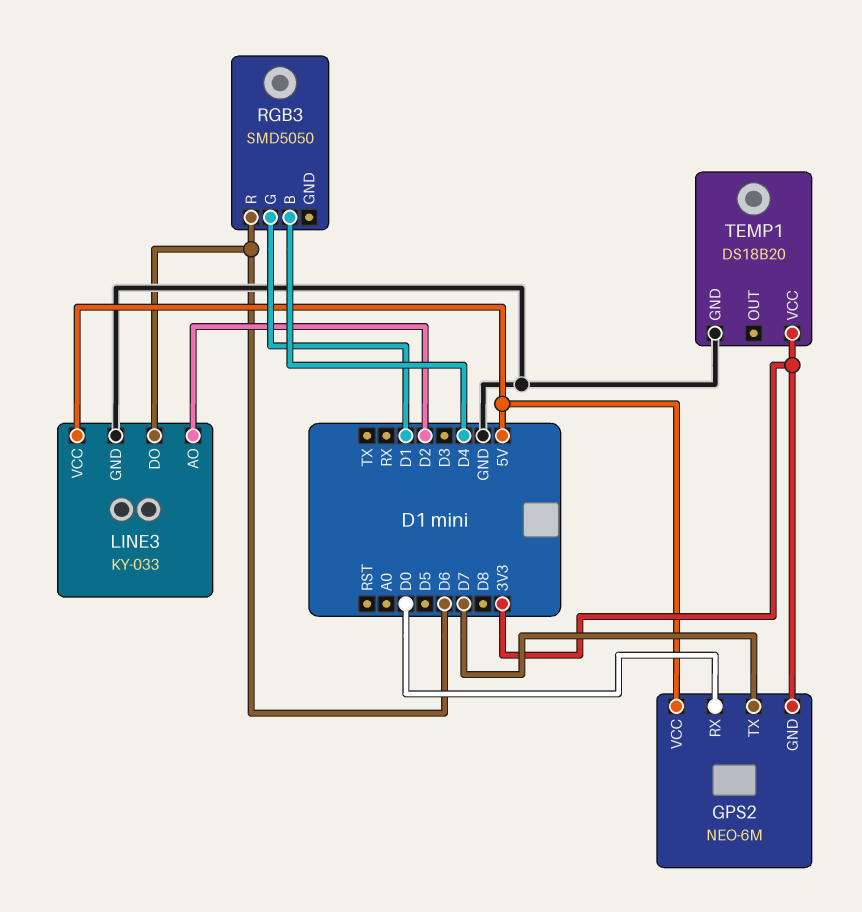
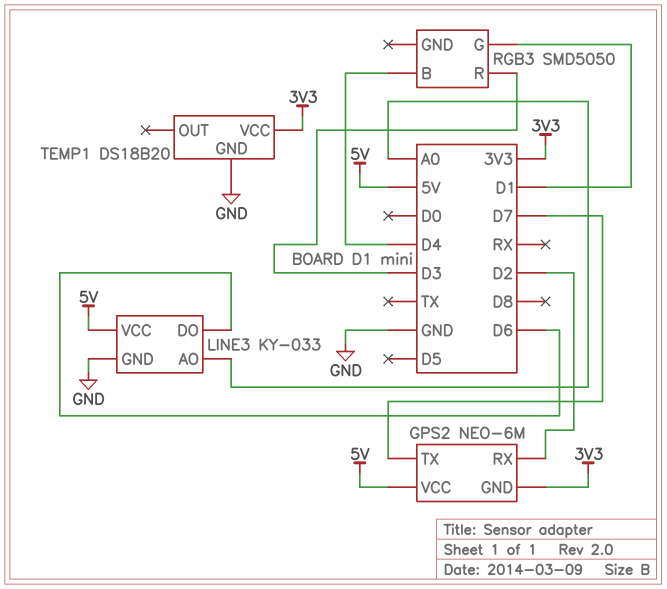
GPS2 pin RX: D0 -> D2
LINE3 pin AO: D2 -> A0
RGB3 pin R: D6 -> D3

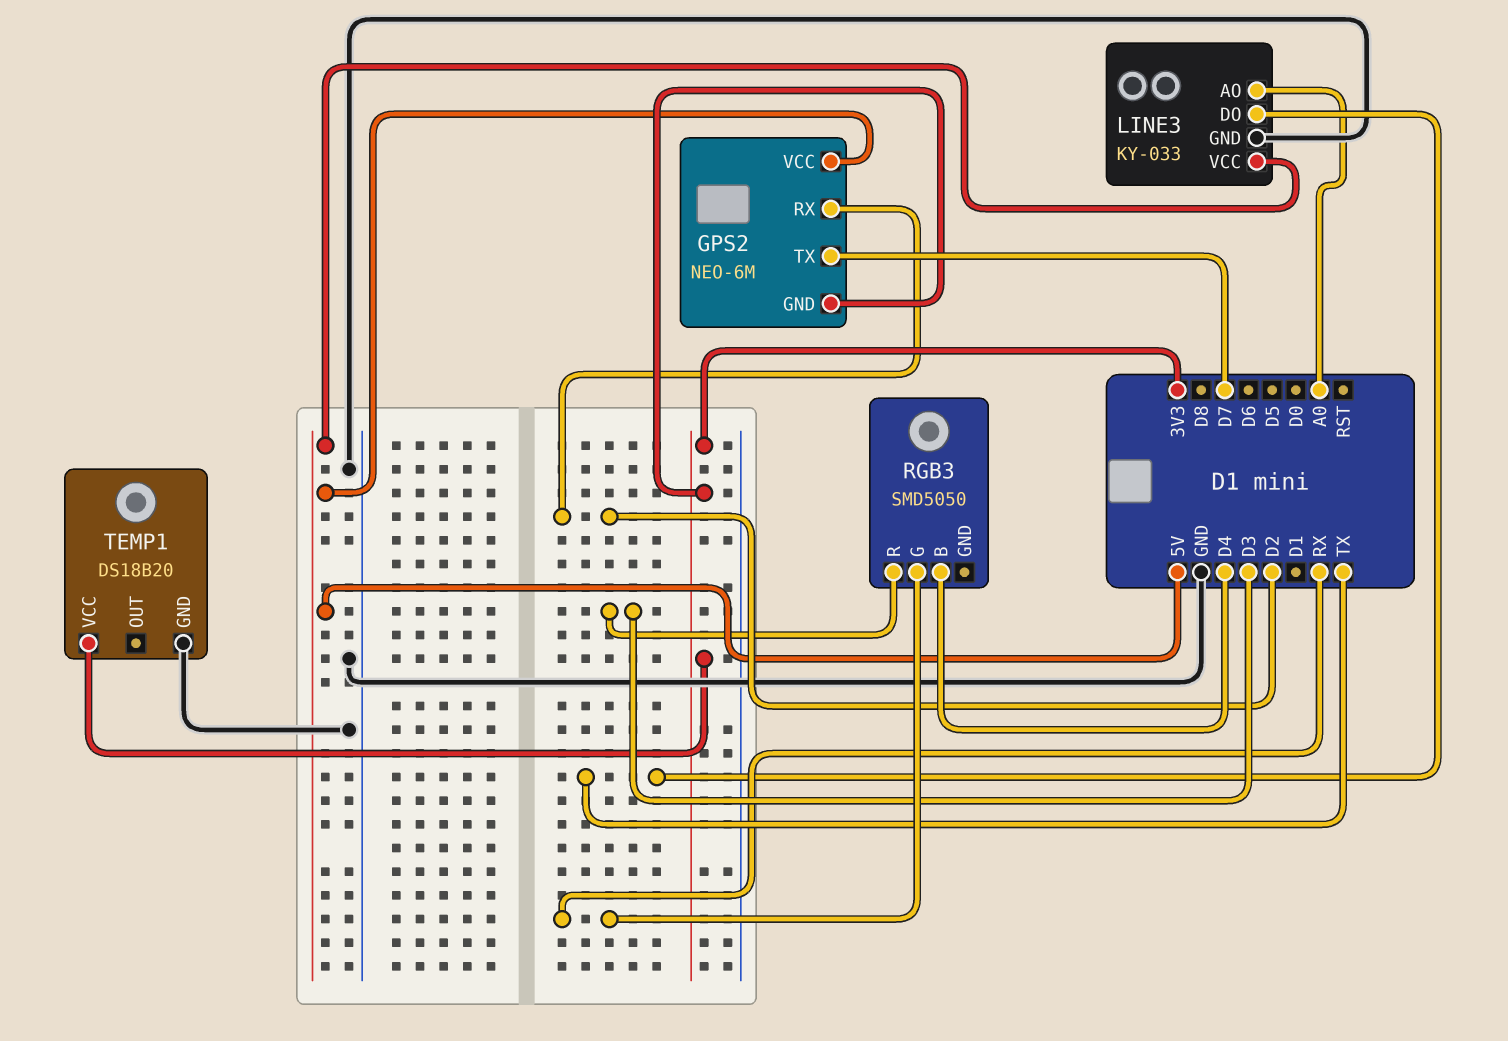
LINE3 pin DO: D6 -> TX
RGB3 pin G: D1 -> RX

